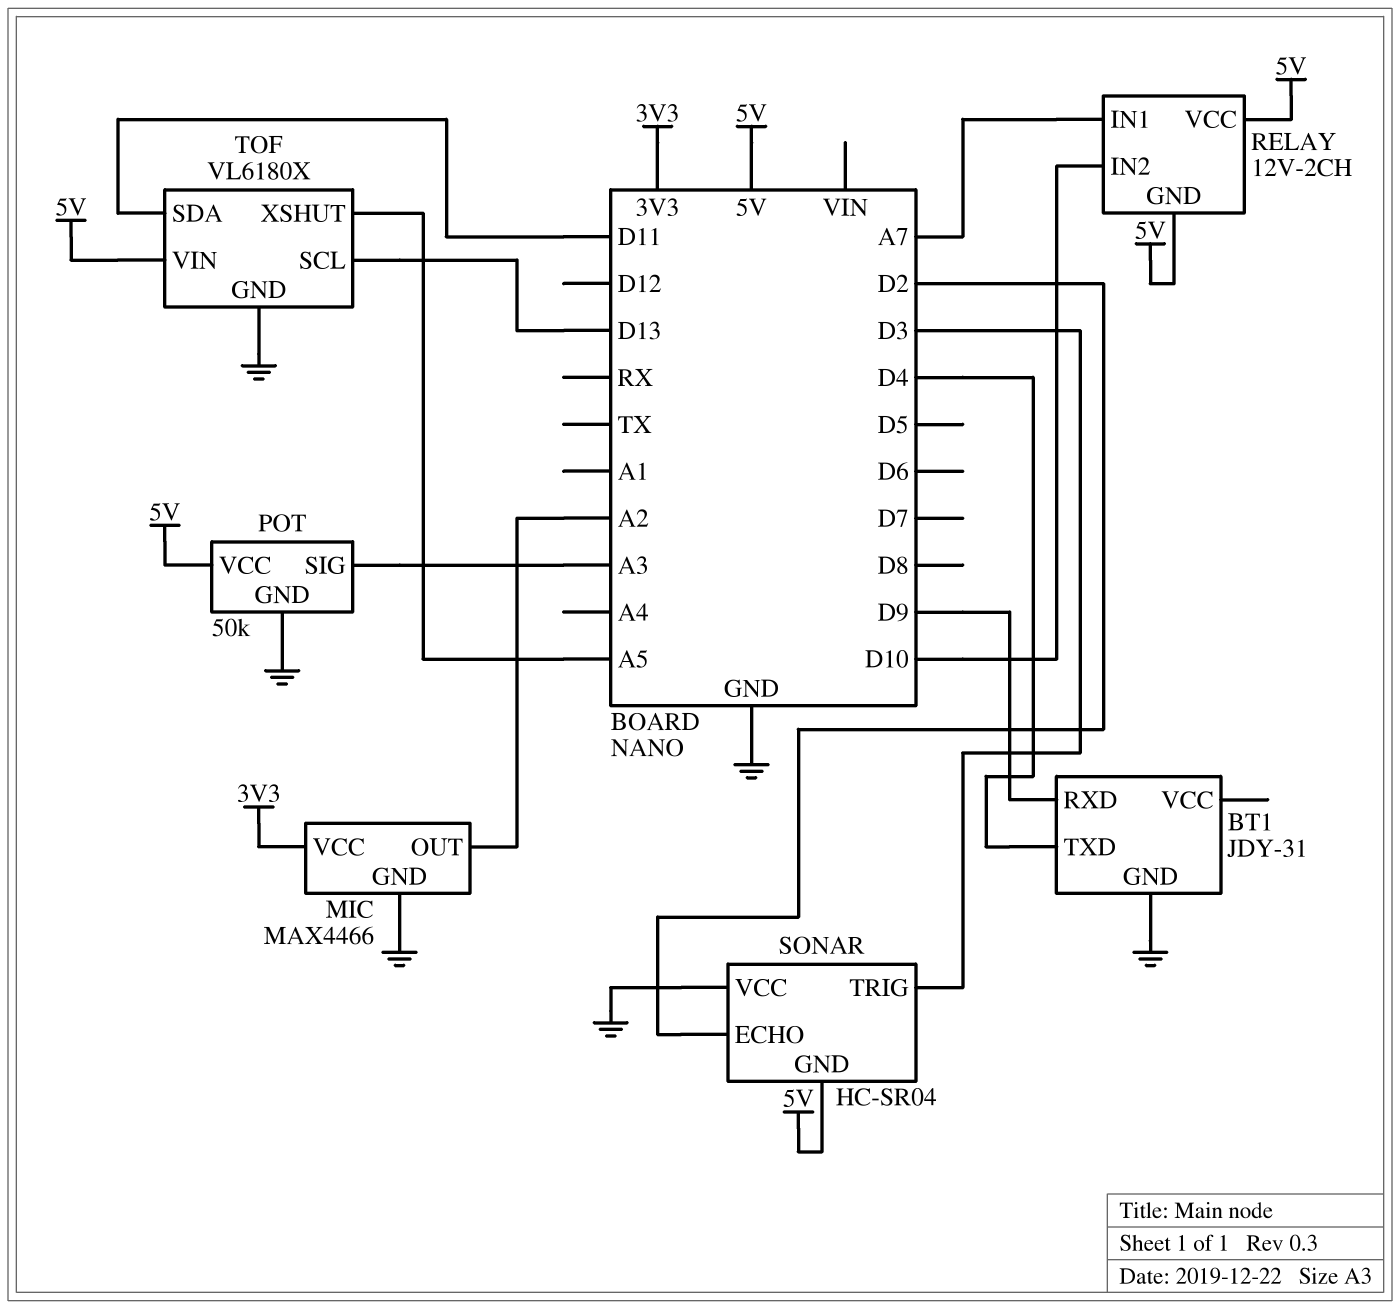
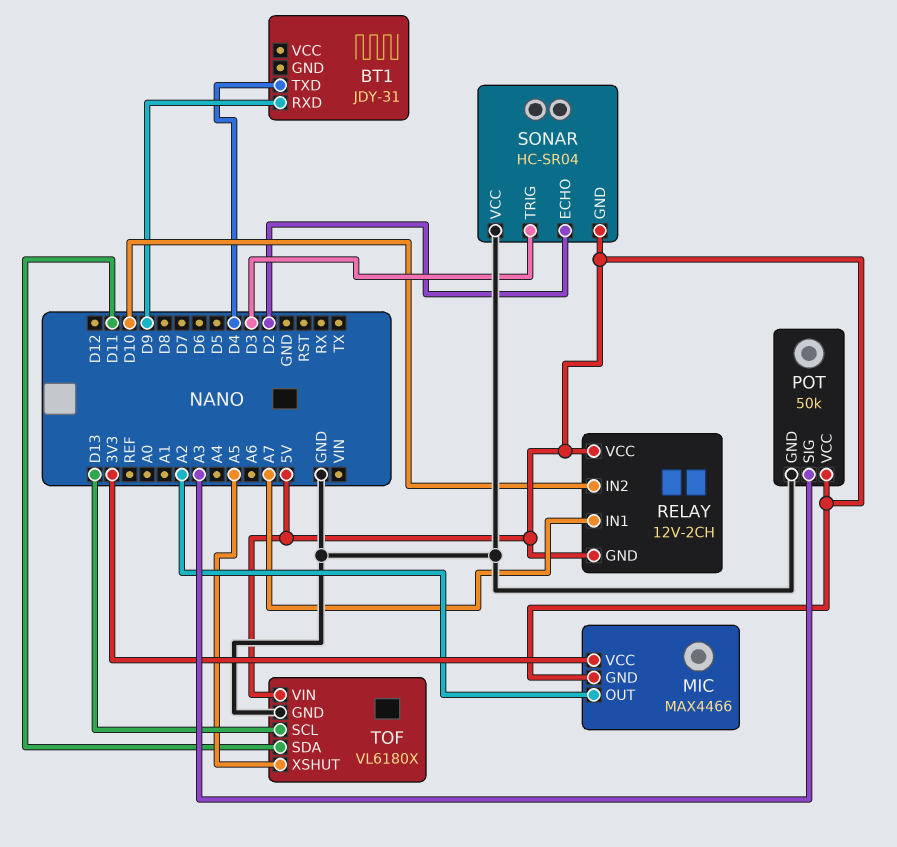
BT1 pin GND: GND -> none
MIC pin GND: GND -> 5V

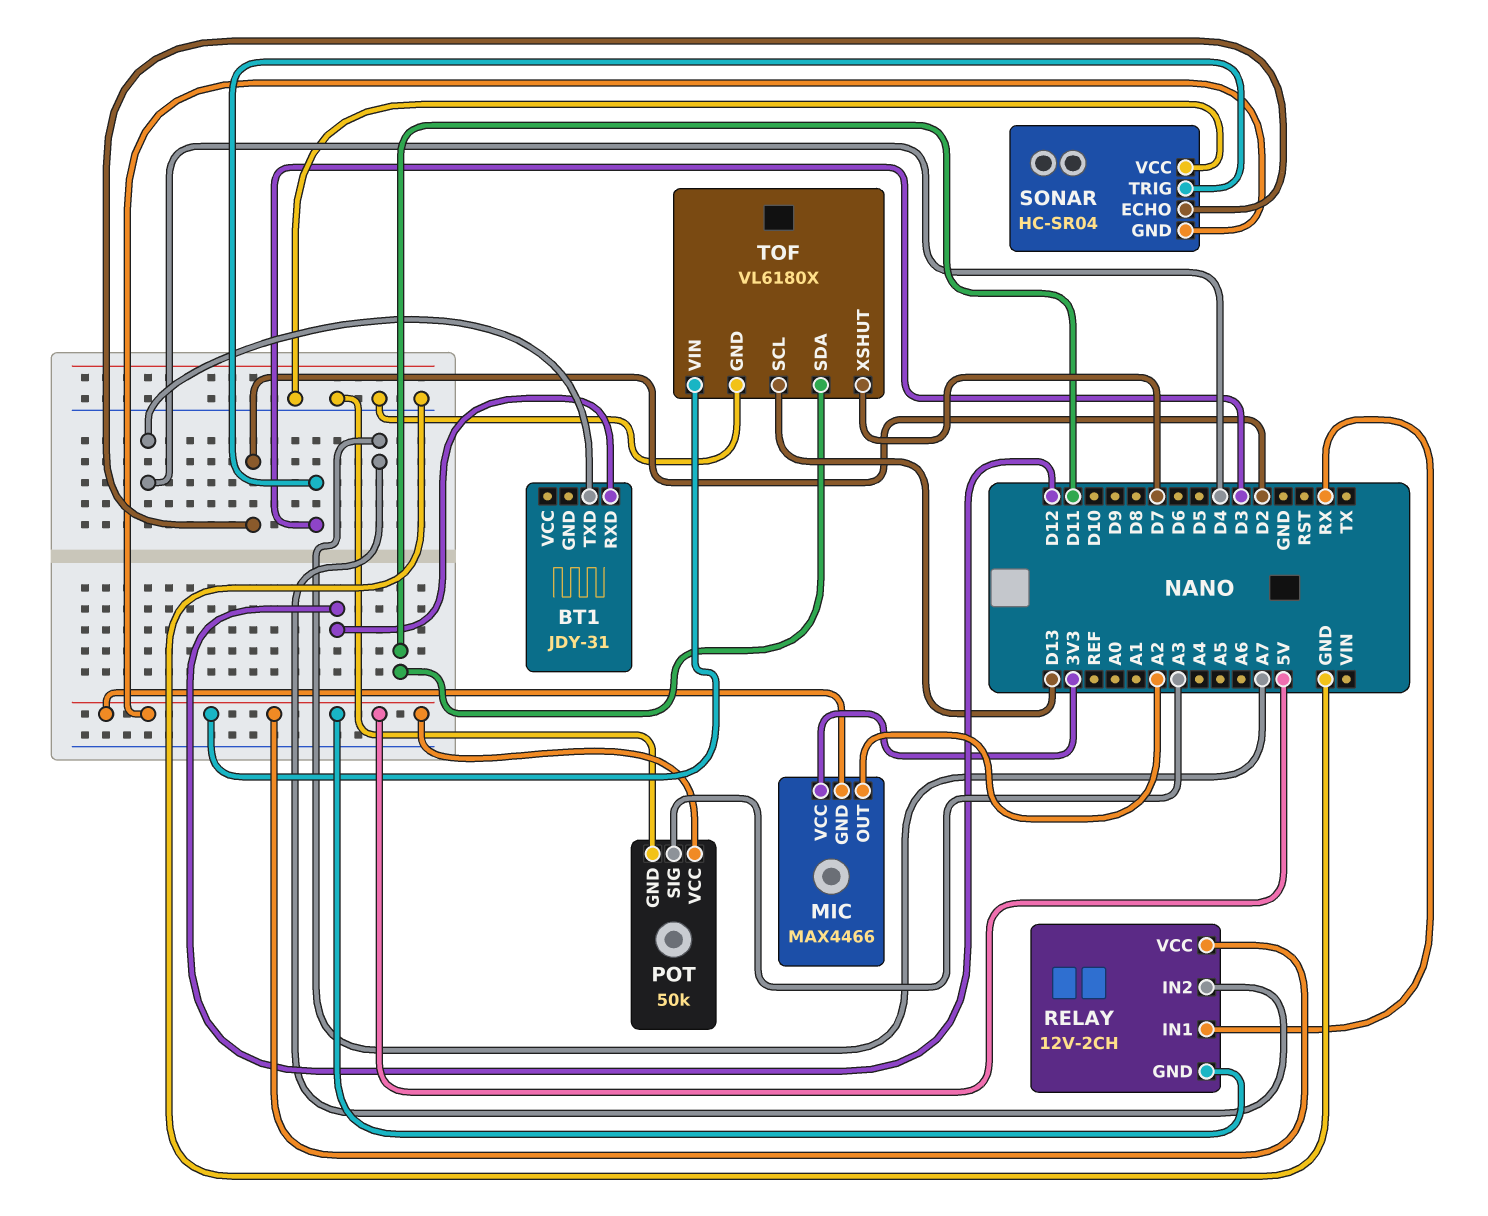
BT1 pin RXD: D9 -> D12
RELAY pin IN1: A7 -> RX
RELAY pin IN2: D10 -> A7
TOF pin XSHUT: A5 -> D7

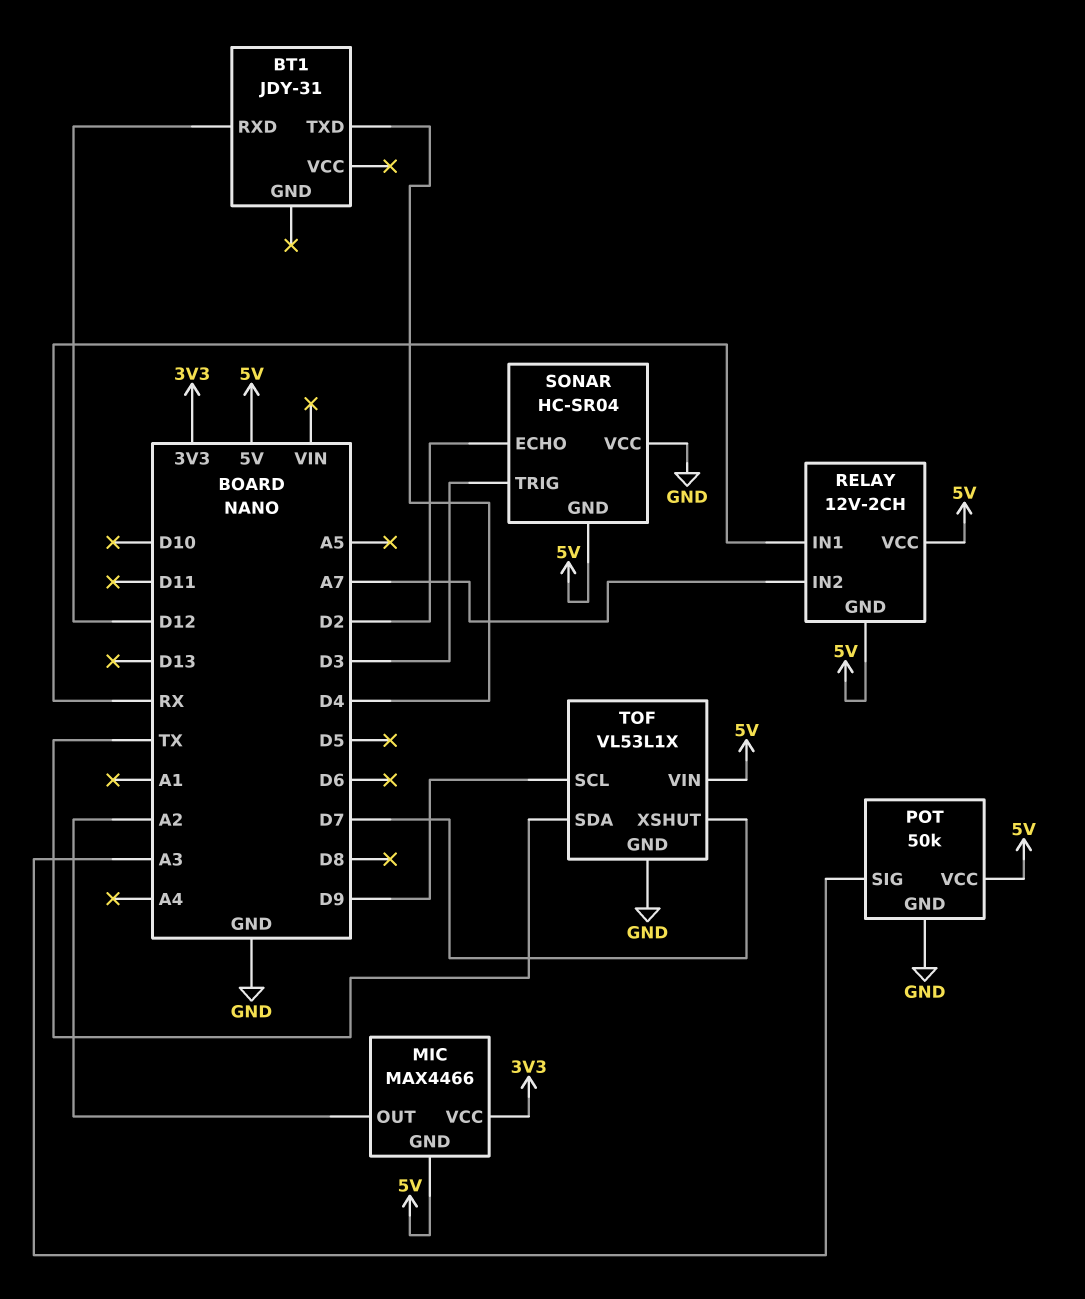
TOF: VL6180X -> VL53L1X
TOF pin SCL: D13 -> D9
TOF pin SDA: D11 -> TX

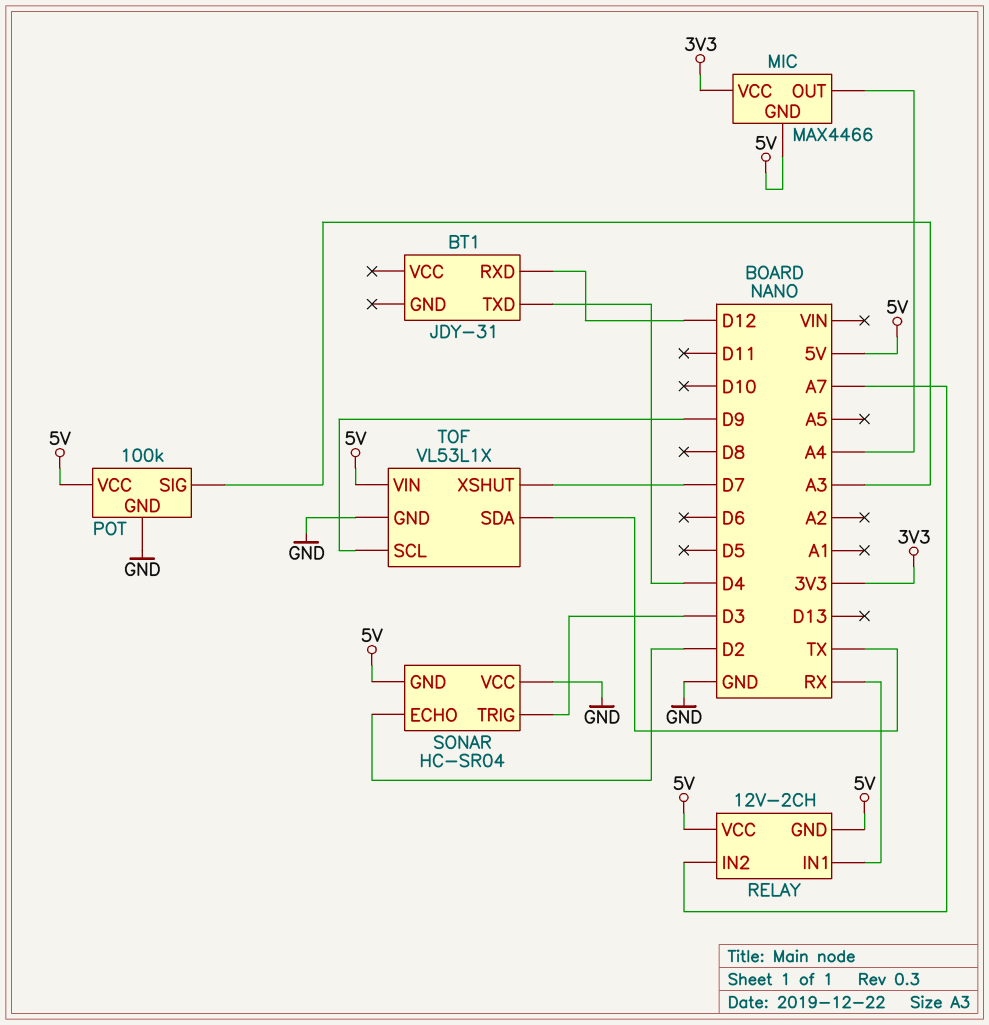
MIC pin OUT: A2 -> A4
POT: 50k -> 100k

